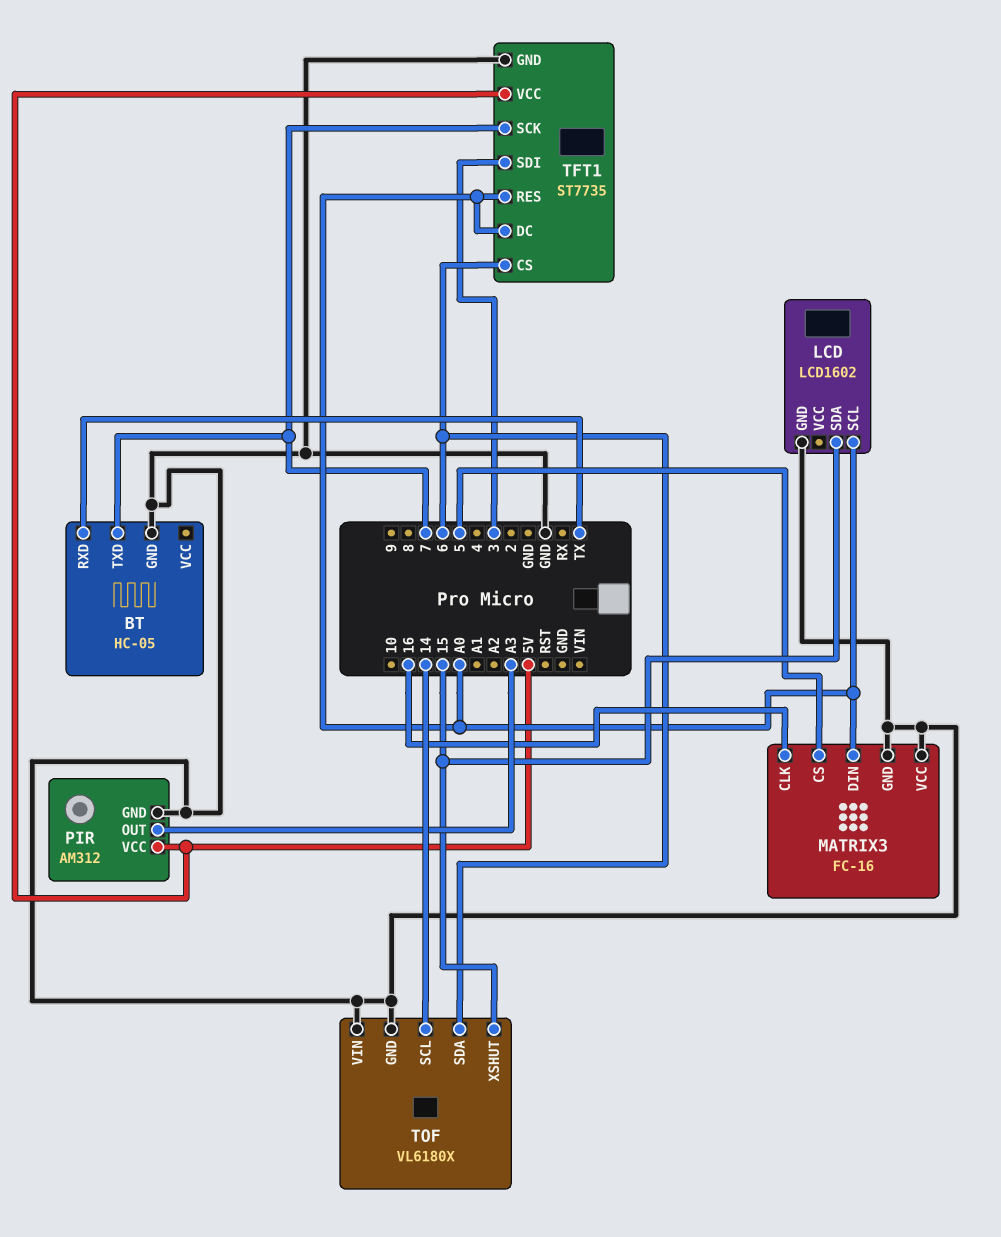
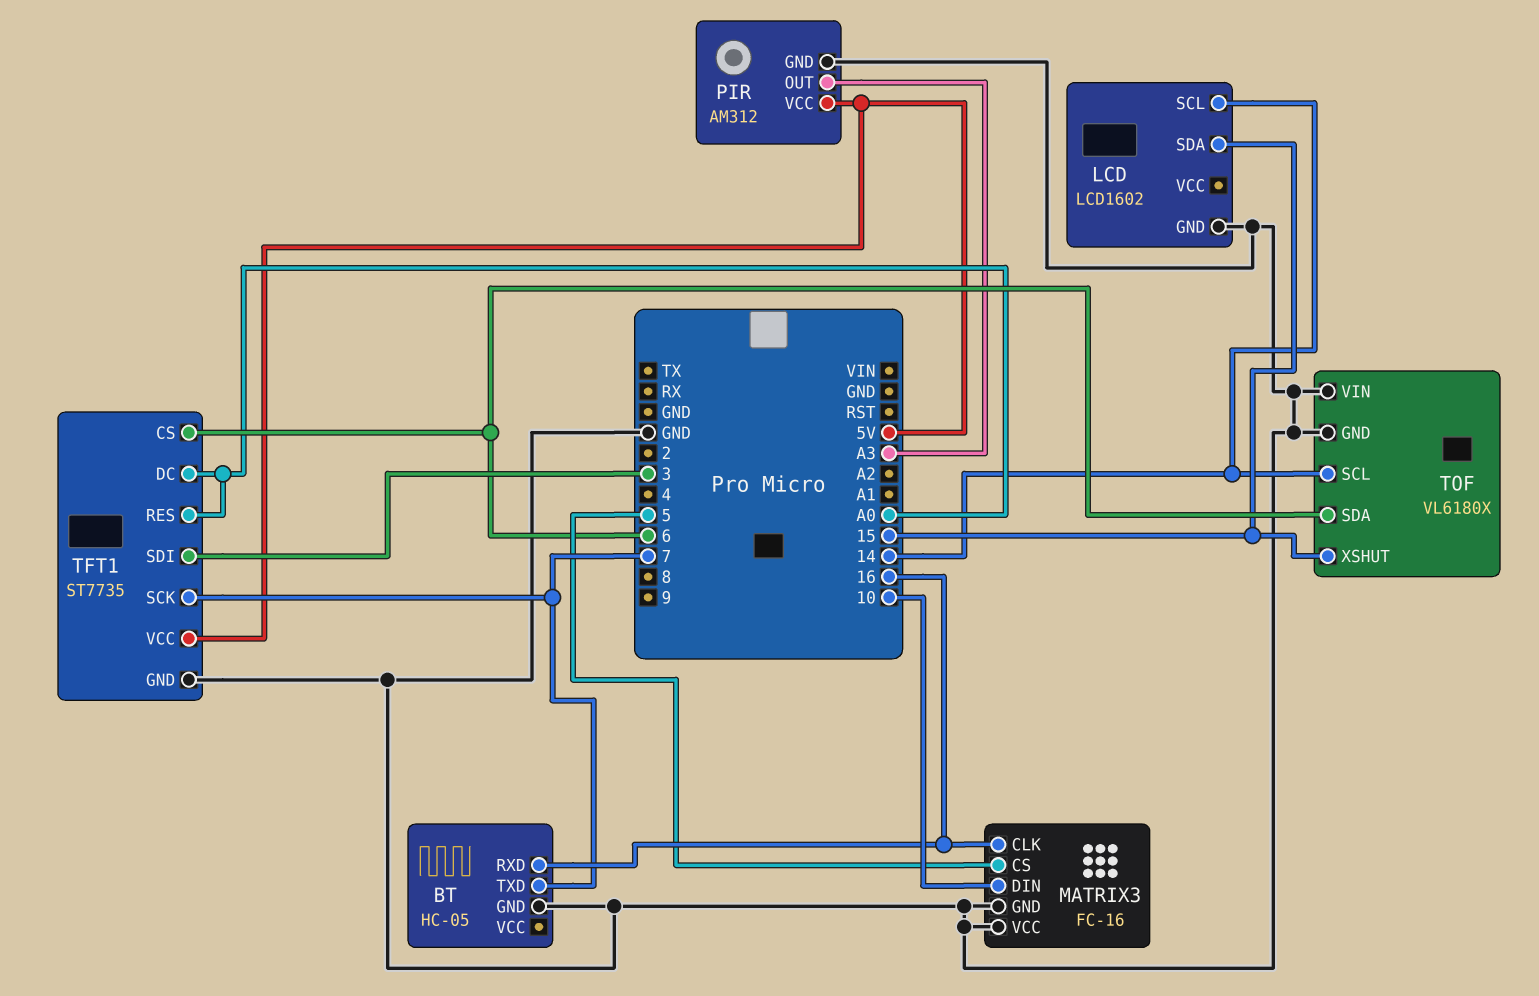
BT pin RXD: TX -> 16
LCD pin SCL: A0 -> 14
MATRIX3 pin DIN: A0 -> 10

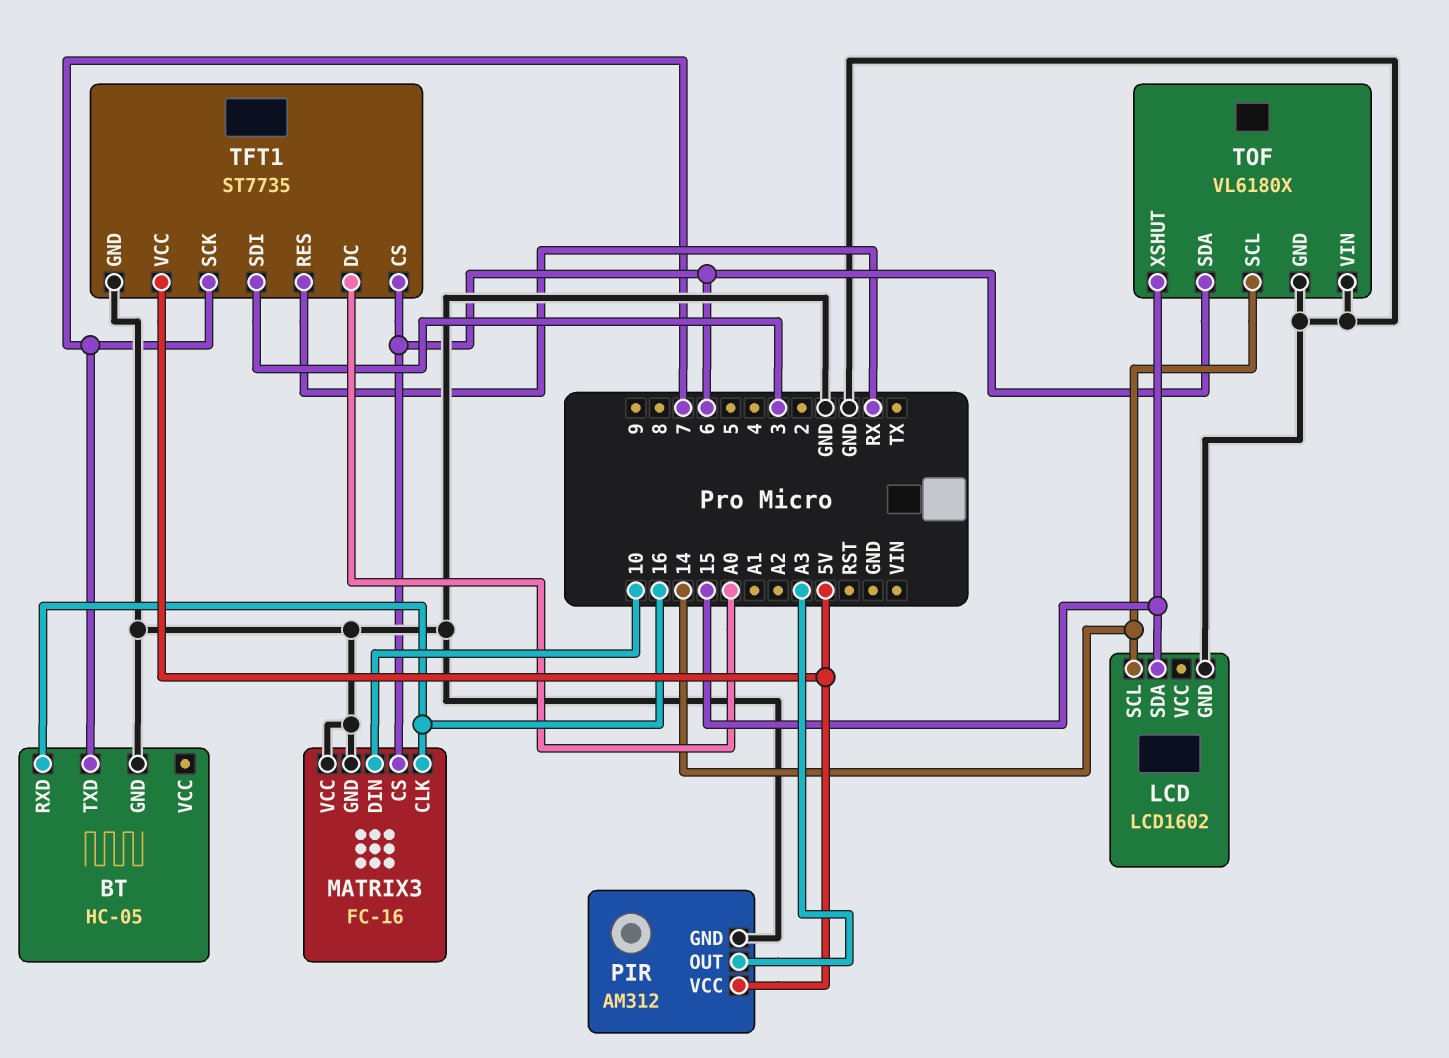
MATRIX3 pin CS: 5 -> 6
TFT1 pin RES: A0 -> RX

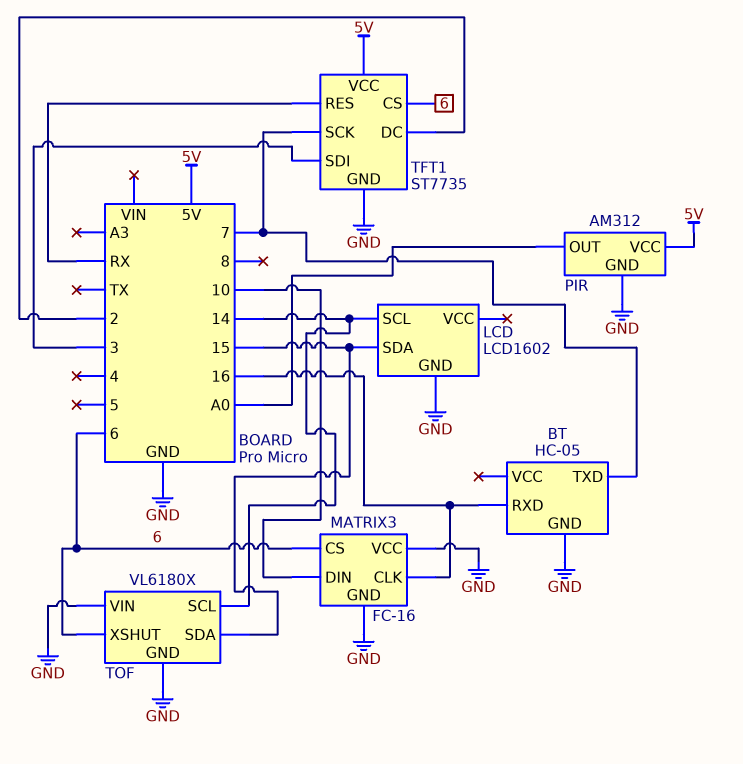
PIR pin OUT: A3 -> A0
TFT1 pin DC: A0 -> 2
TOF pin SDA: 6 -> 15
TOF pin XSHUT: 15 -> 6

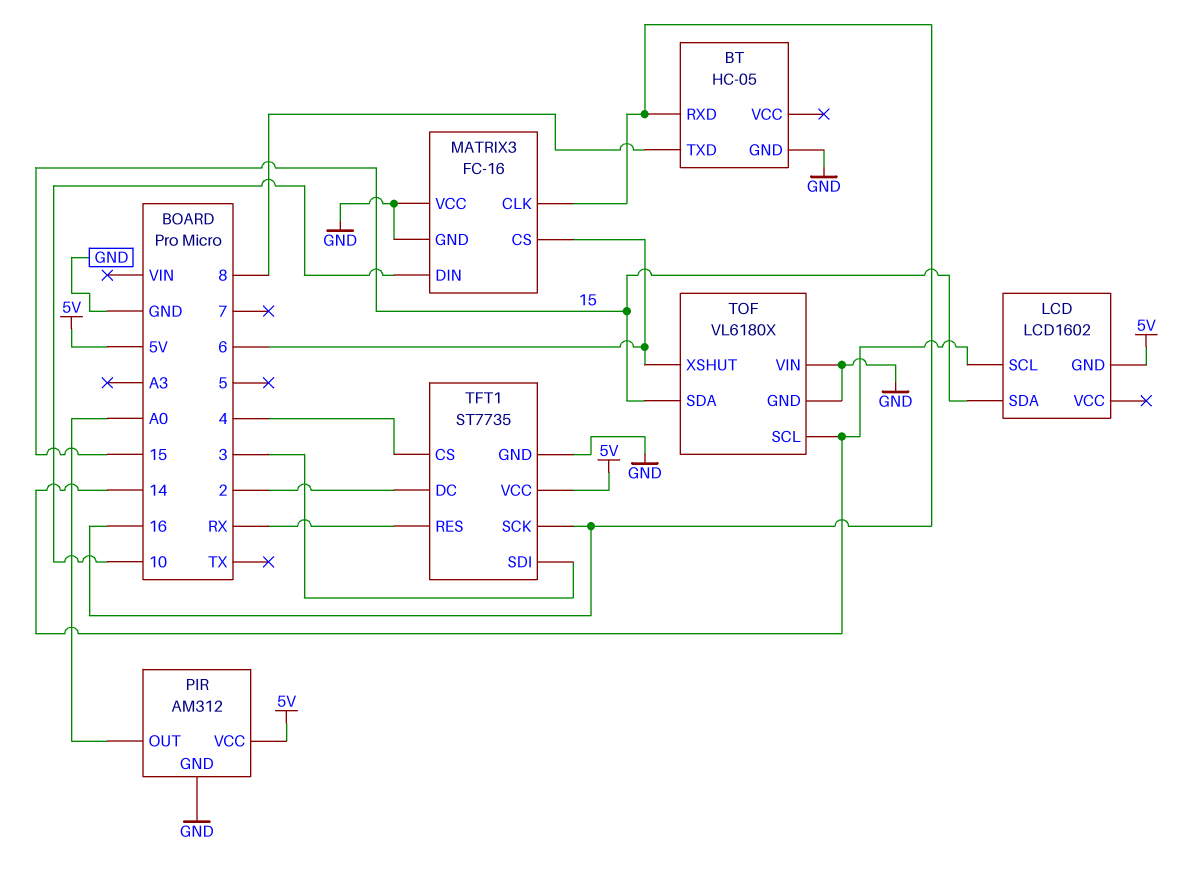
BT pin TXD: 7 -> 8
LCD pin GND: GND -> 5V
TFT1 pin CS: 6 -> 4
TFT1 pin SCK: 7 -> 16

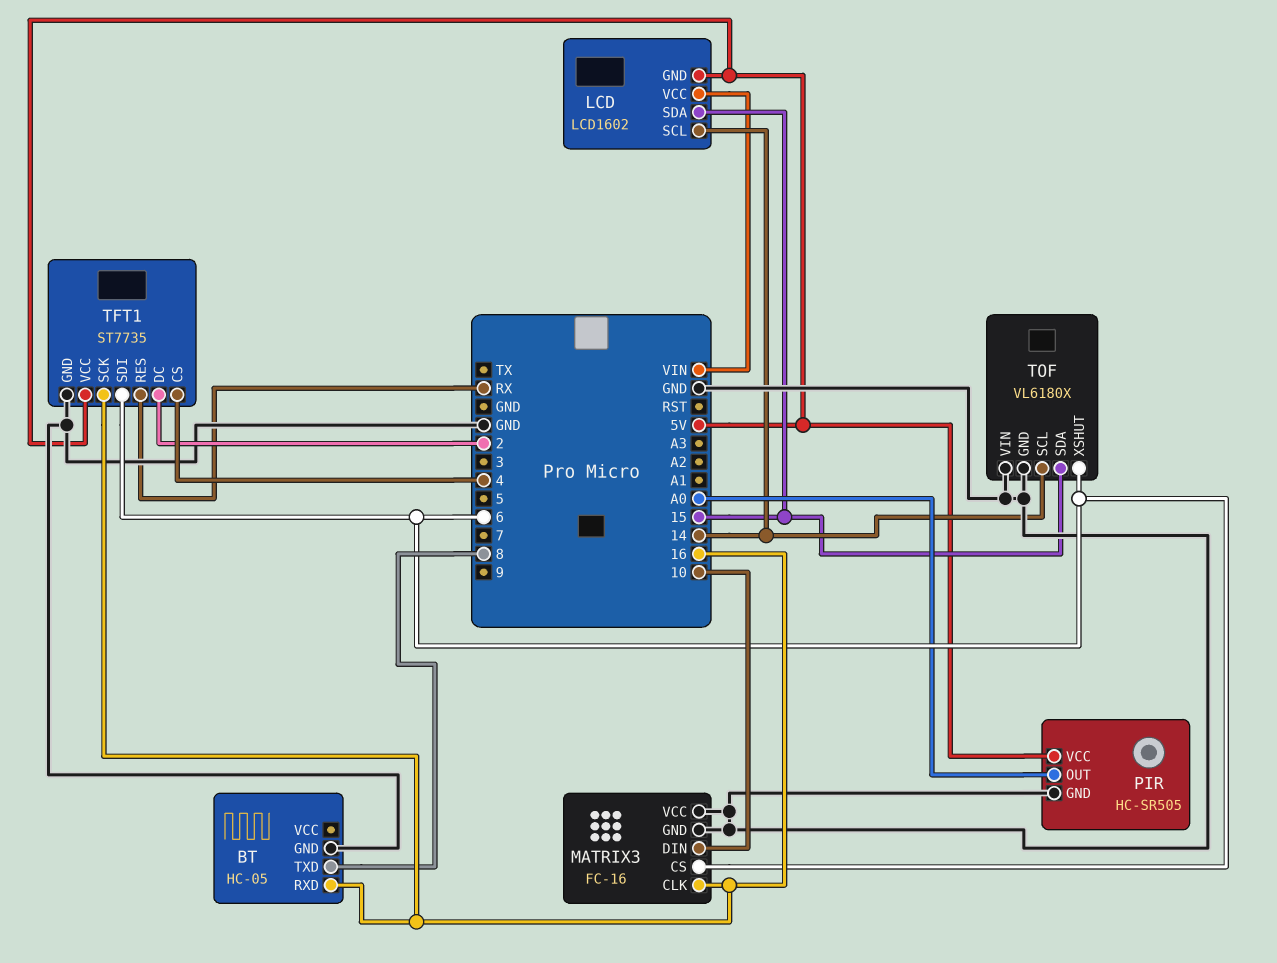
LCD pin VCC: none -> VIN
PIR: AM312 -> HC-SR505
TFT1 pin SDI: 3 -> 6

